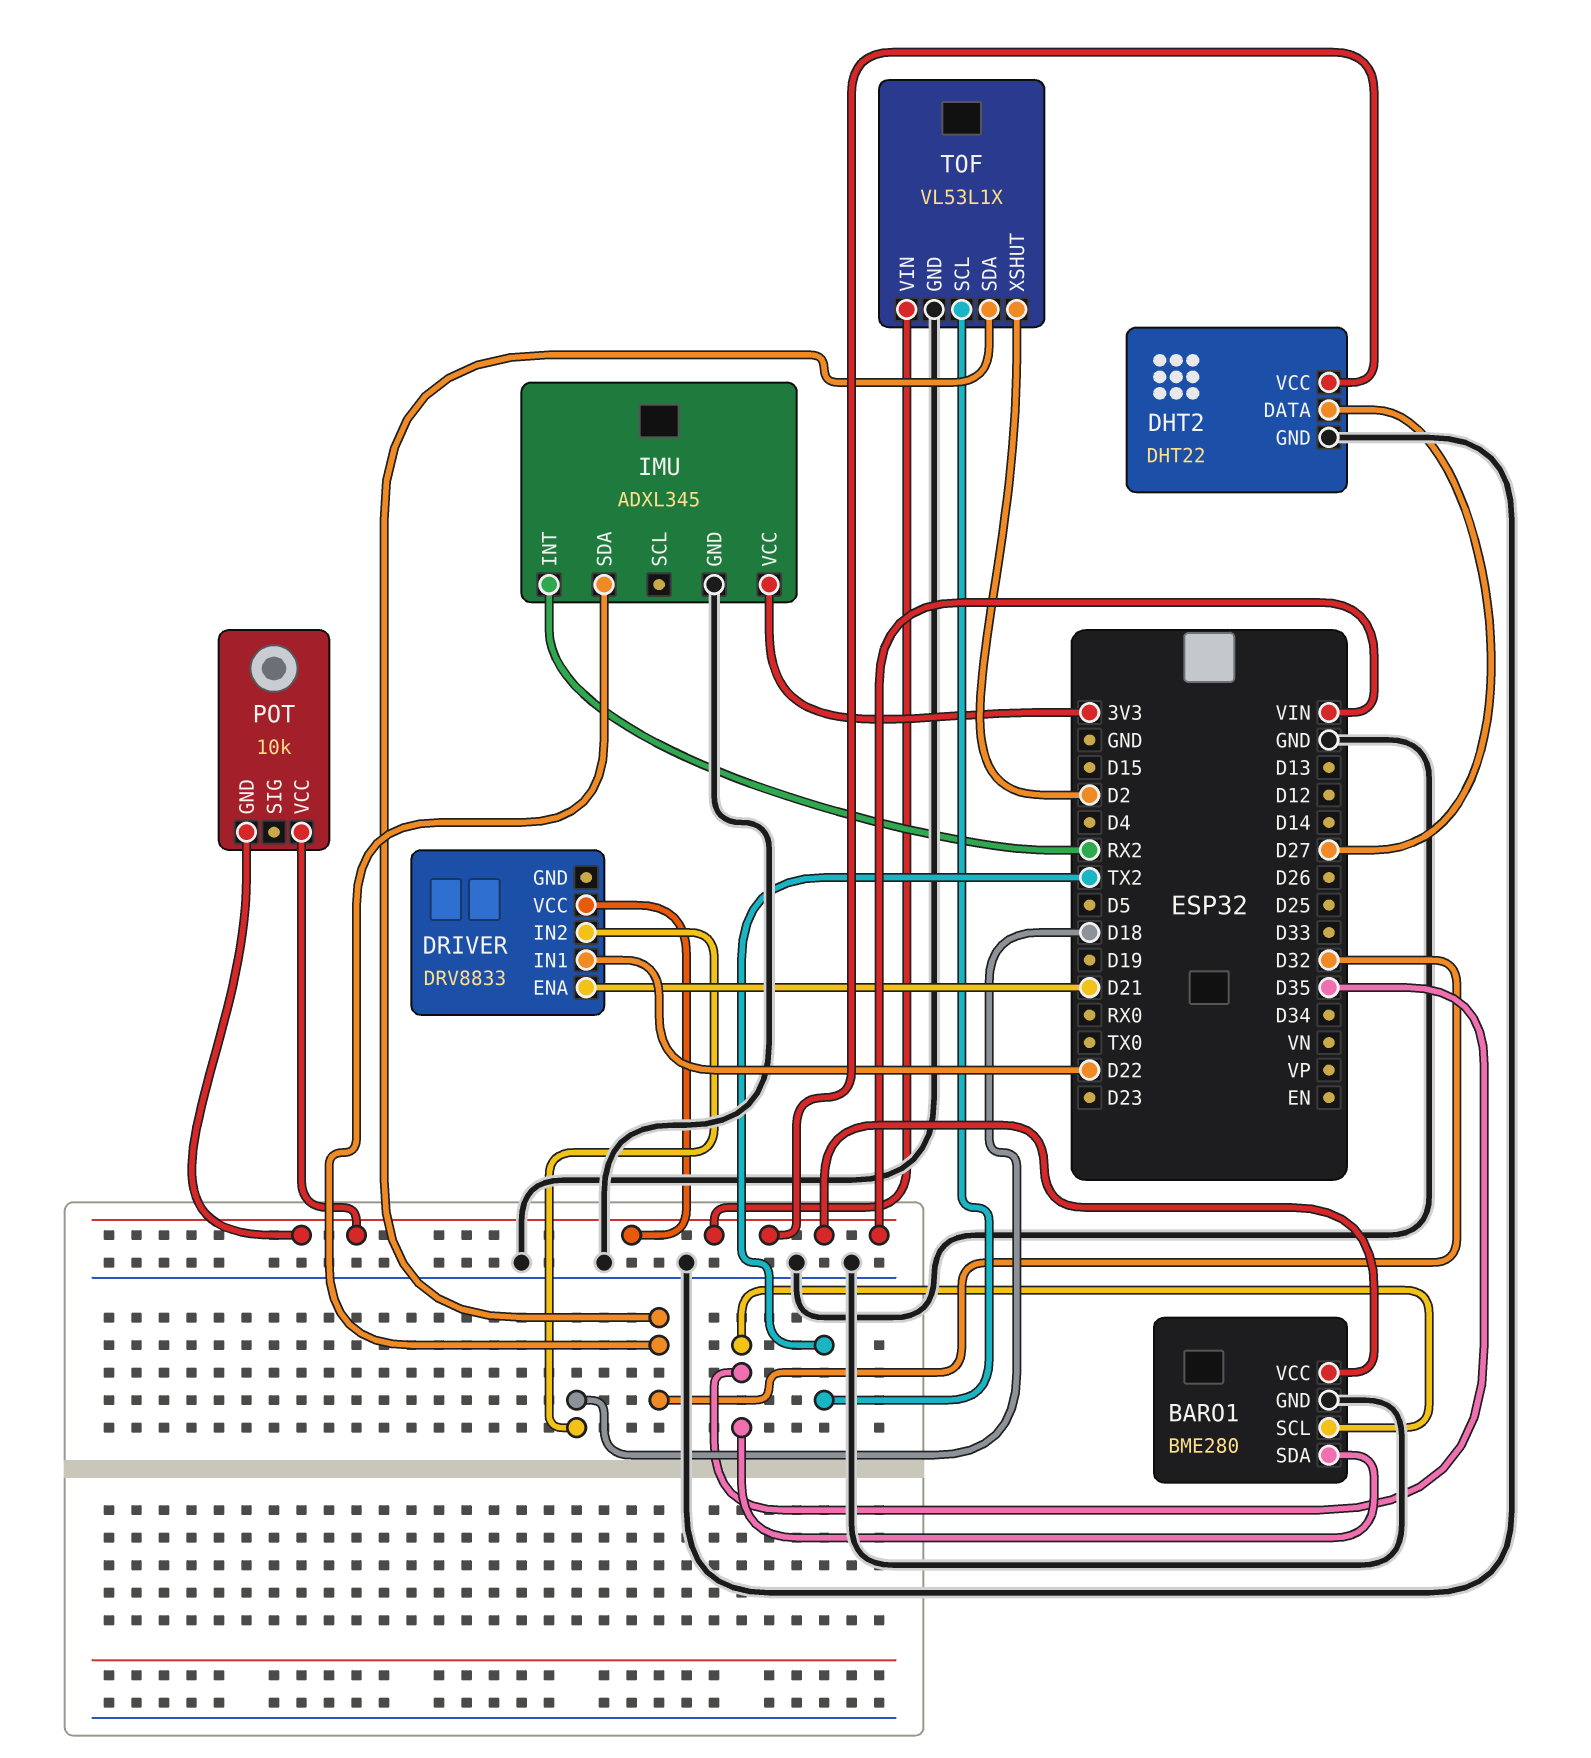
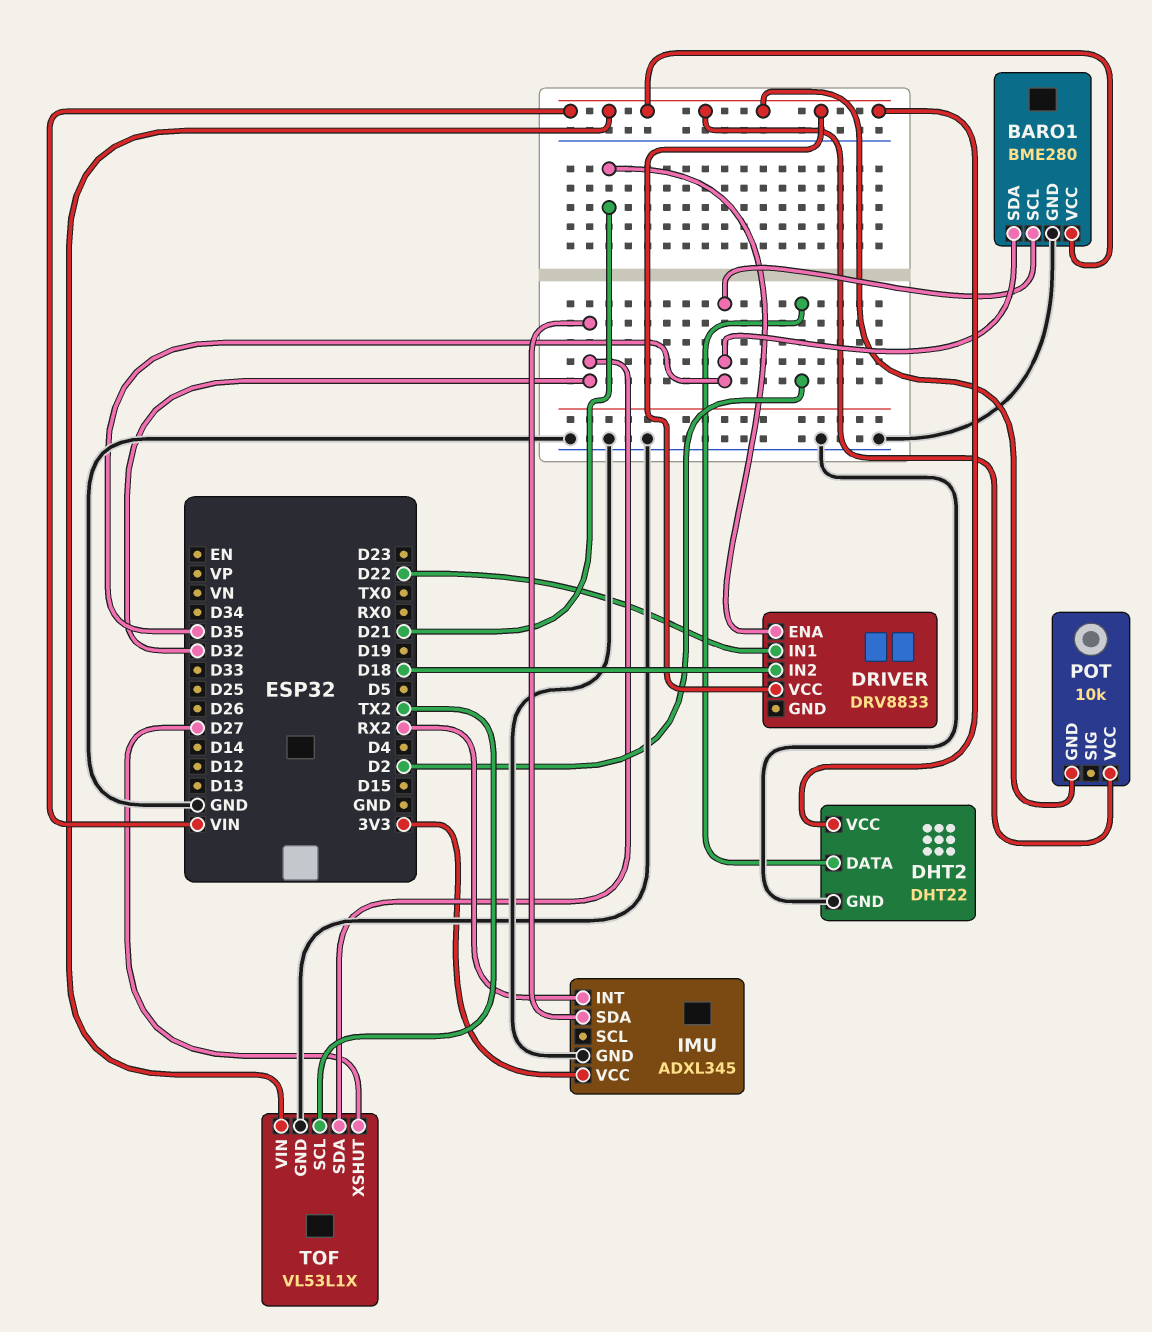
DHT2 pin DATA: D27 -> D2
TOF pin XSHUT: D2 -> D27

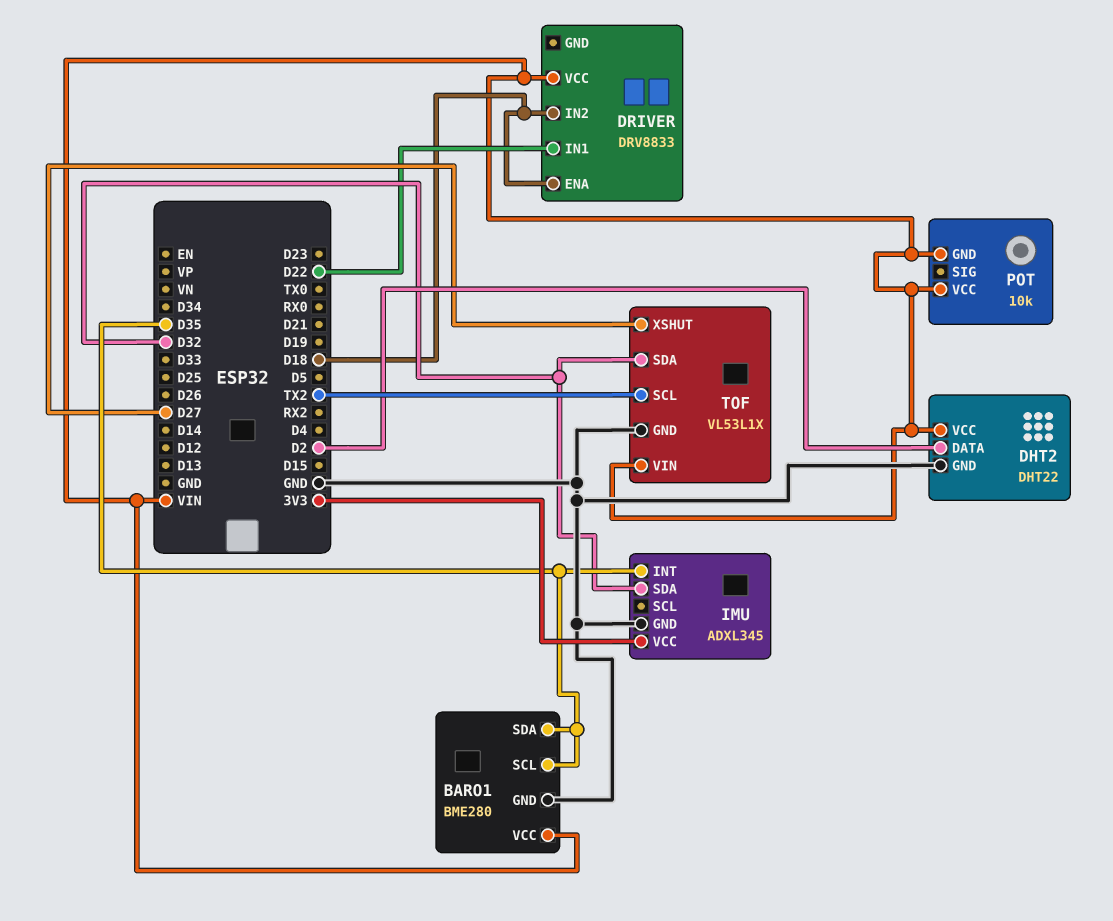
DRIVER pin ENA: D21 -> D18
IMU pin INT: RX2 -> D35

